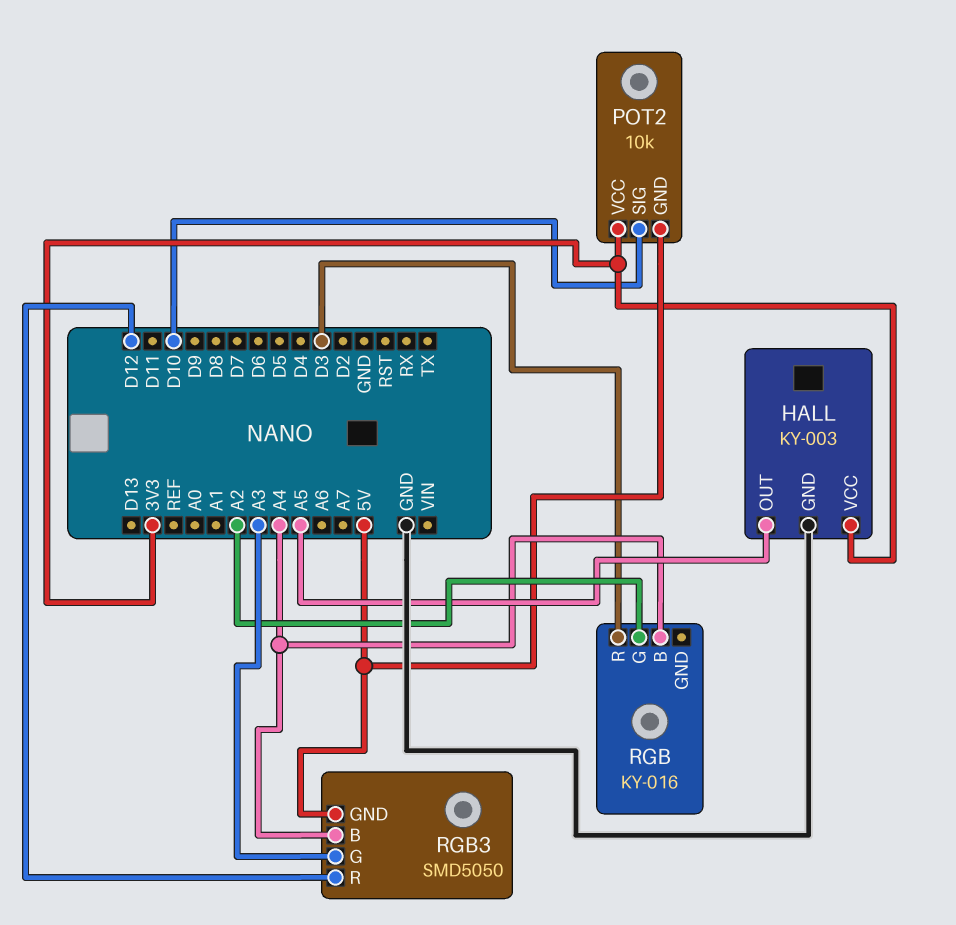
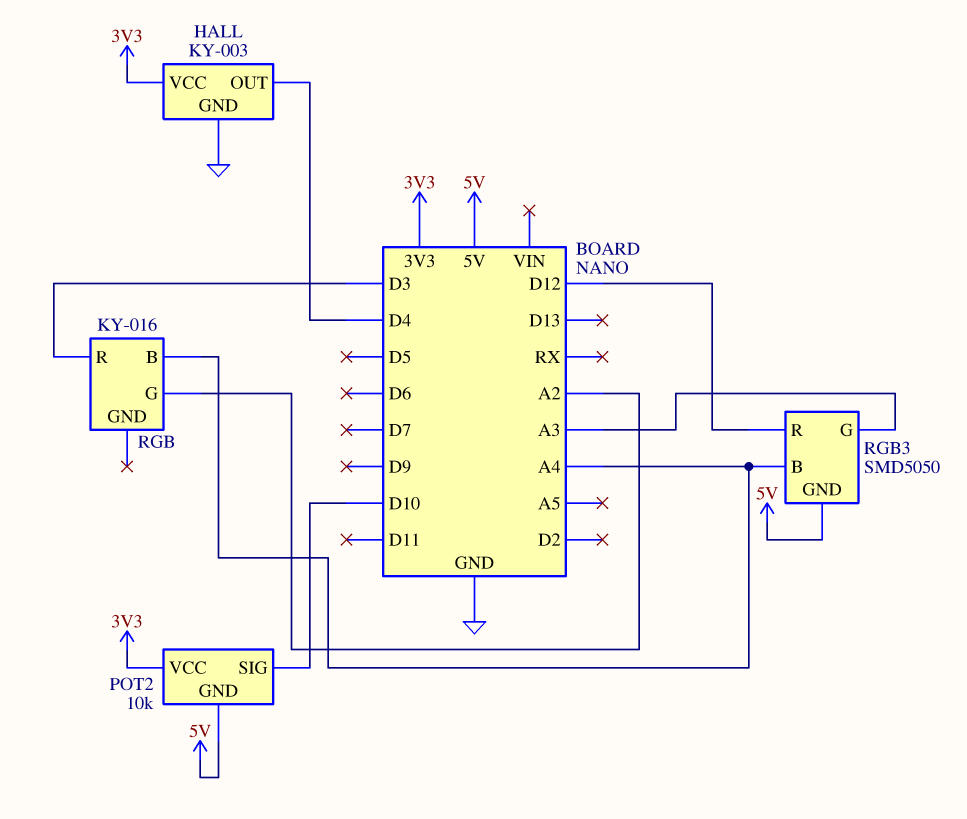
HALL pin OUT: A5 -> D4

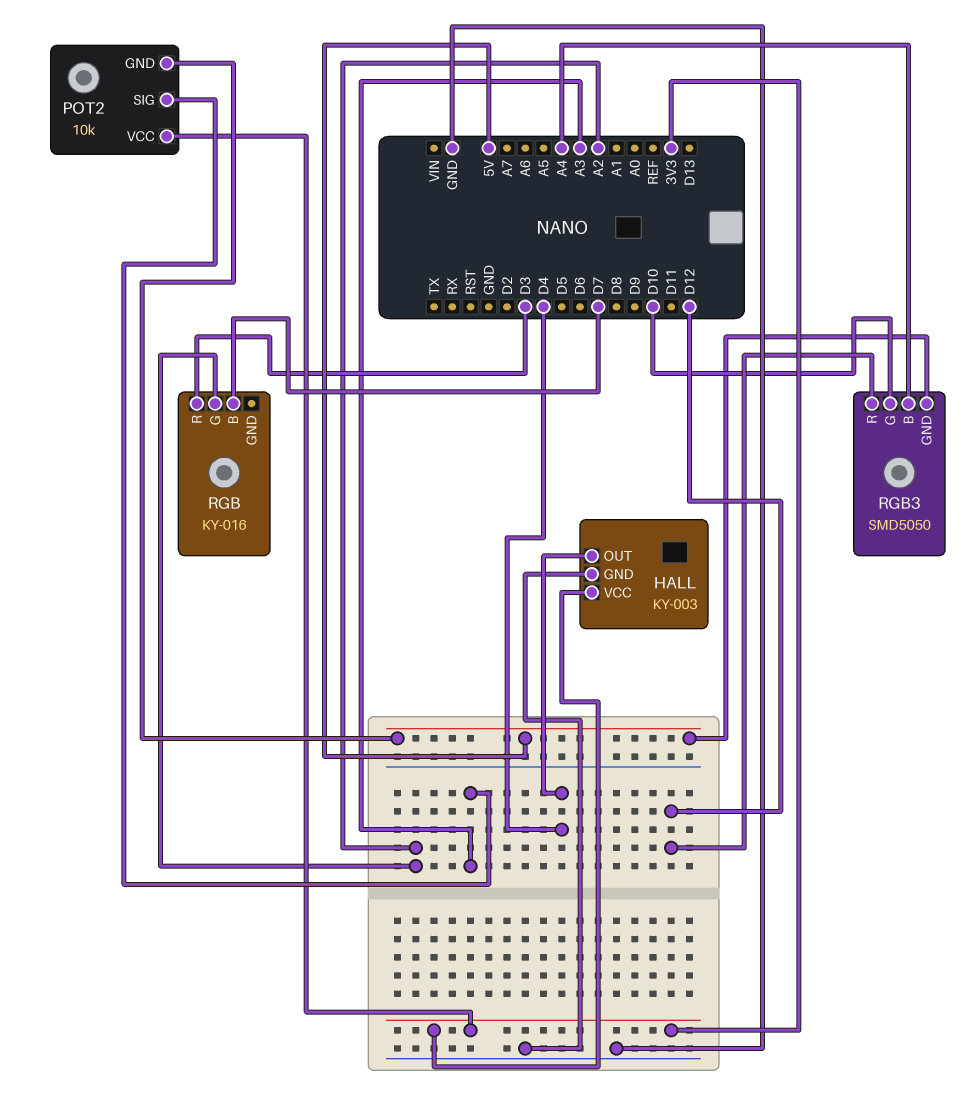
POT2 pin SIG: D10 -> A3
RGB pin B: A4 -> D7
RGB3 pin G: A3 -> D10

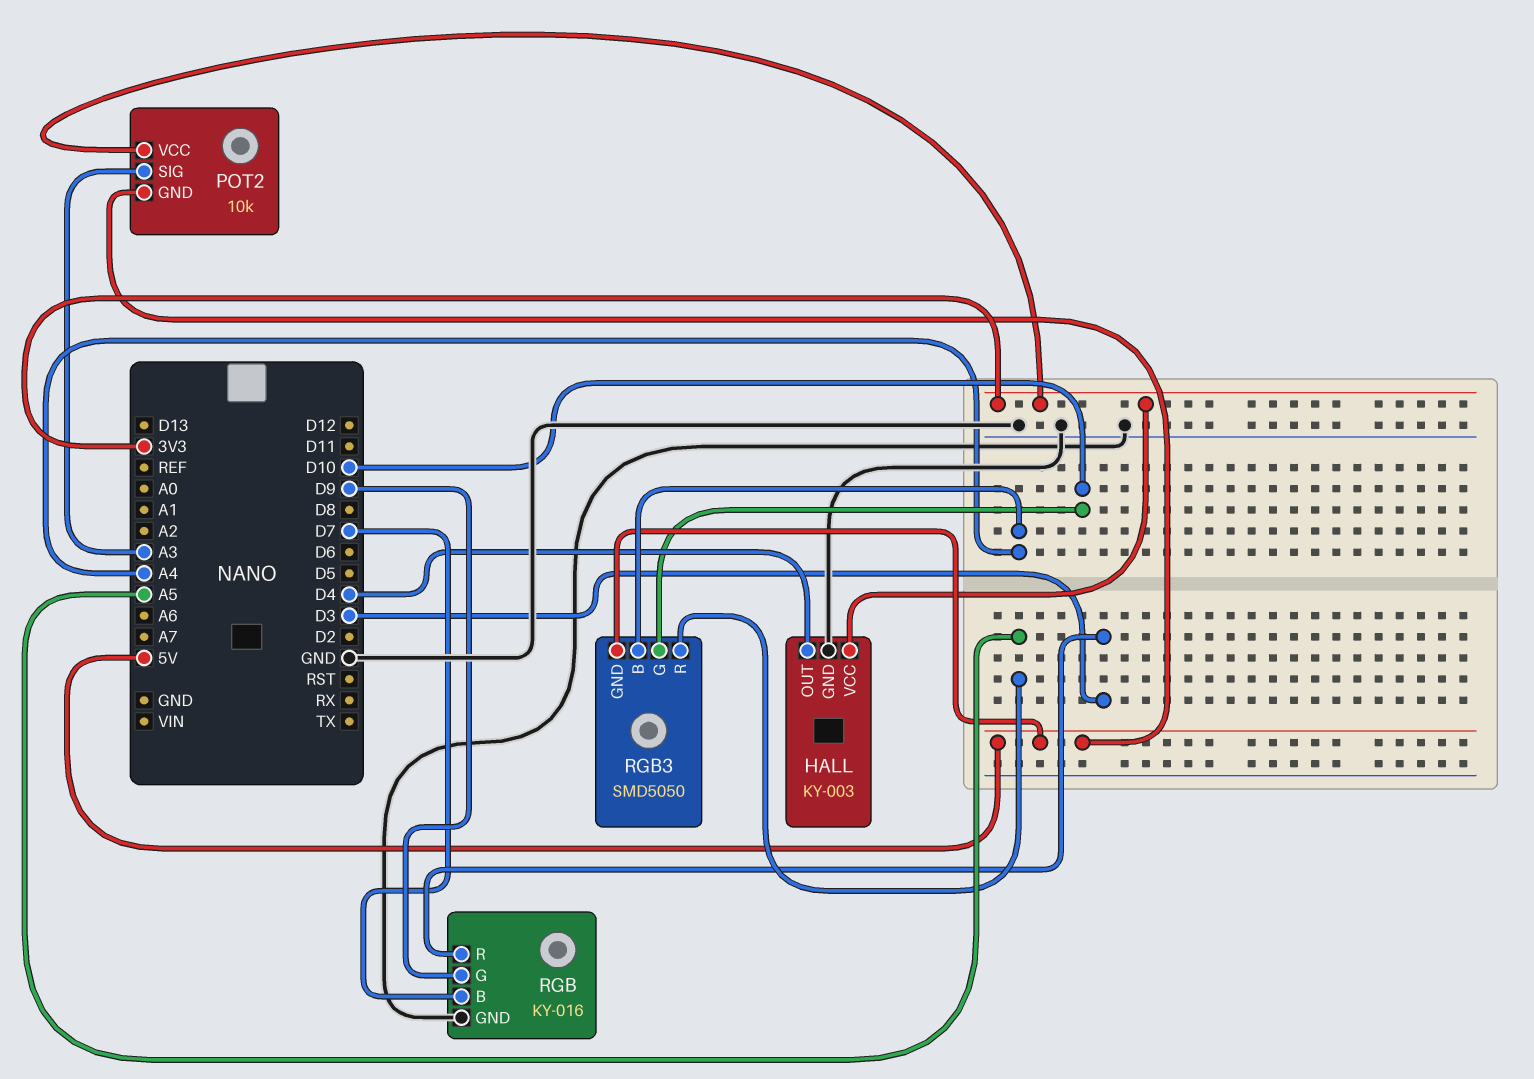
RGB pin G: A2 -> D9
RGB pin GND: none -> GND
RGB3 pin R: D12 -> A5

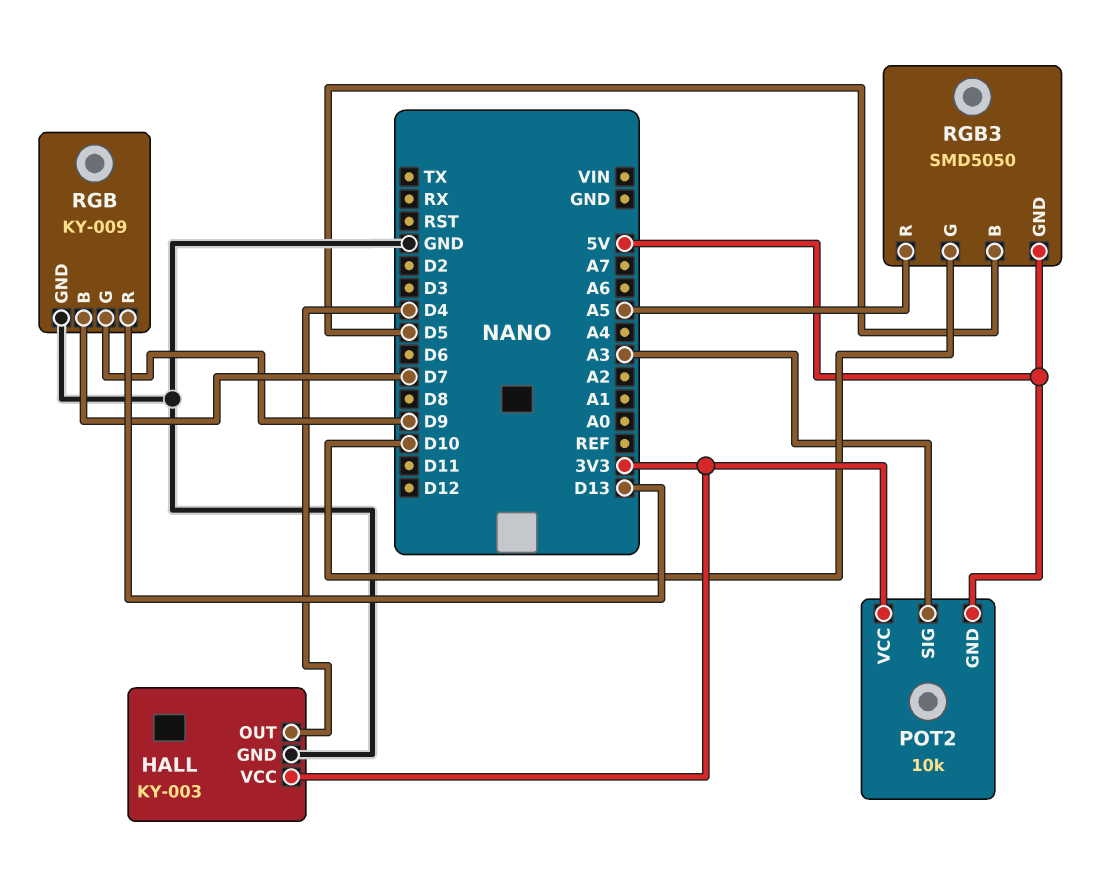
RGB: KY-016 -> KY-009
RGB pin R: D3 -> D13
RGB3 pin B: A4 -> D5

